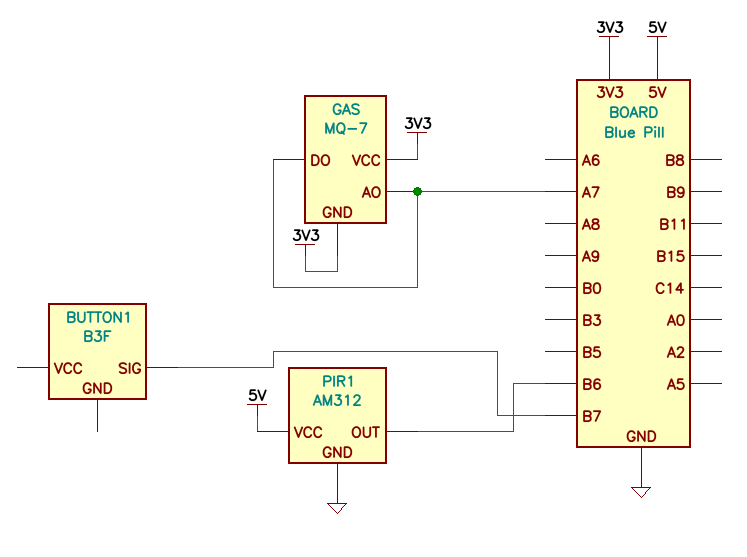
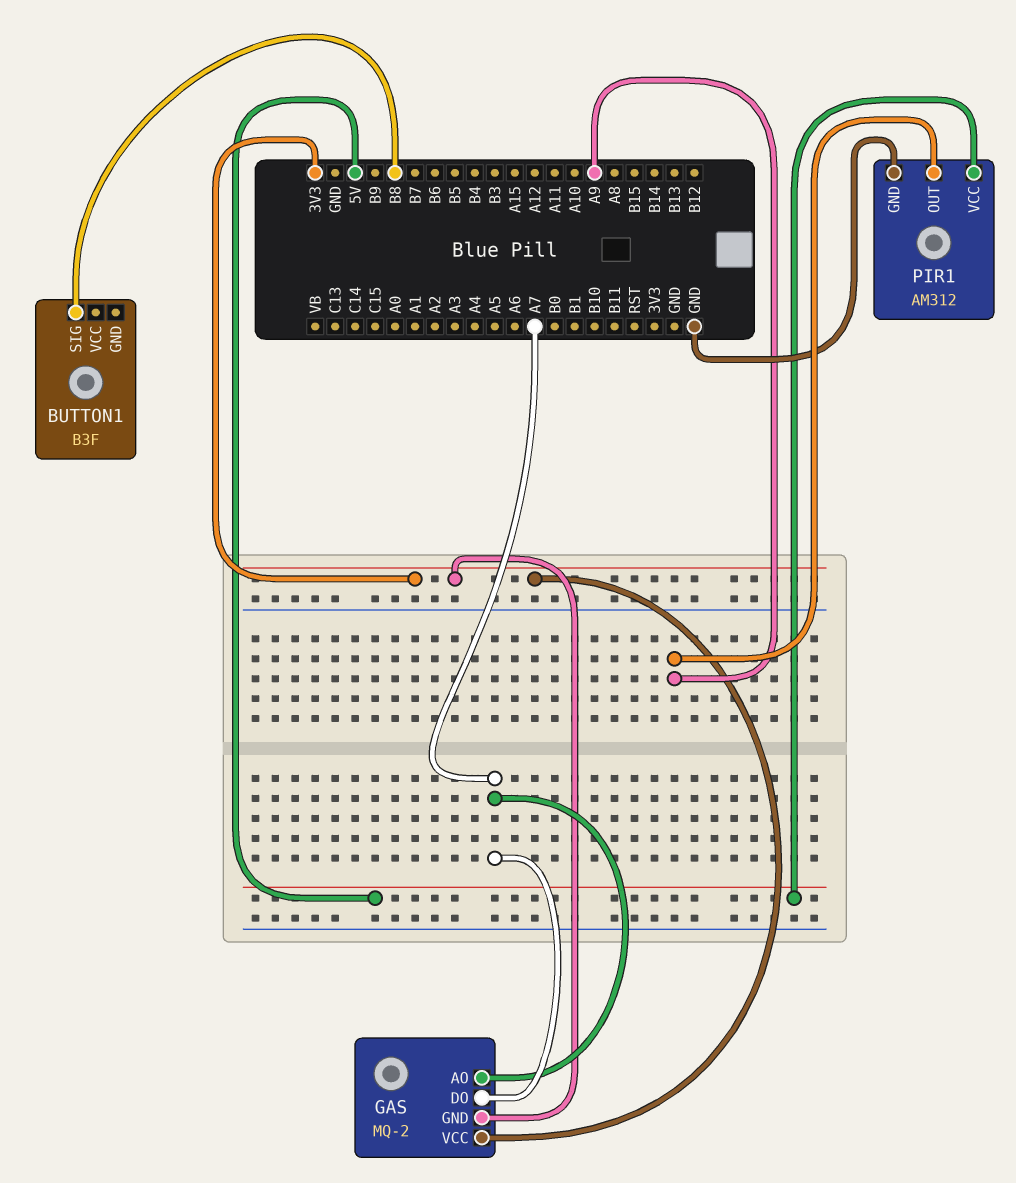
BUTTON1 pin SIG: B7 -> B8
GAS: MQ-7 -> MQ-2
PIR1 pin OUT: B6 -> A9

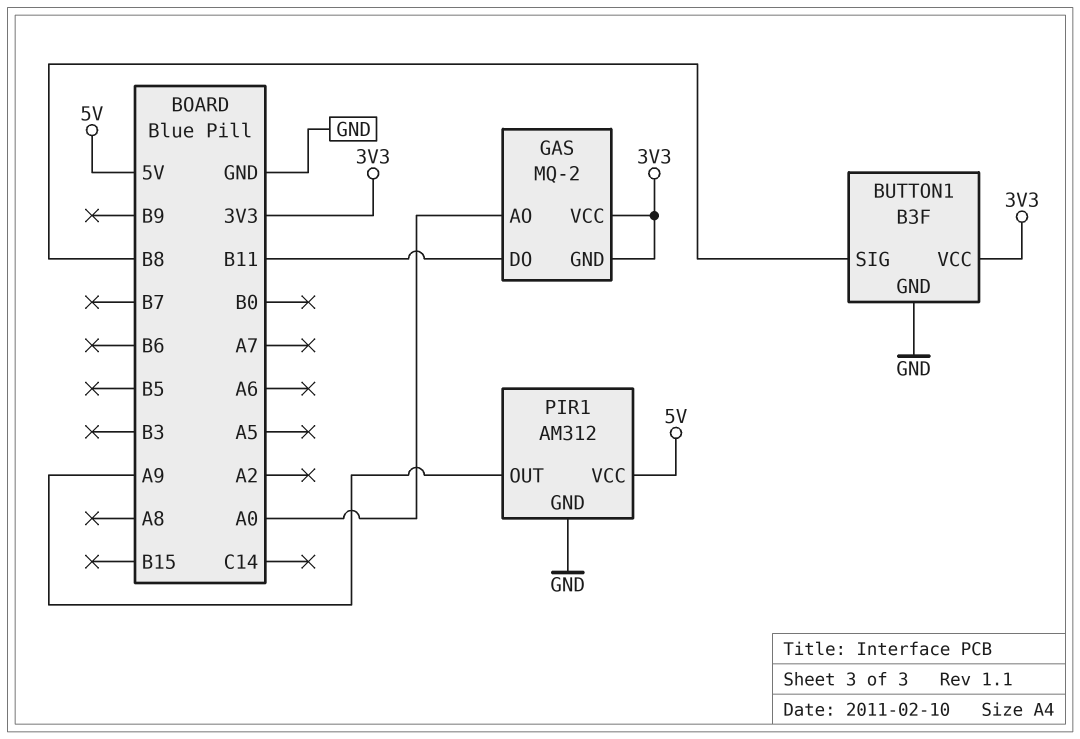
BUTTON1 pin GND: none -> GND
BUTTON1 pin VCC: none -> 3V3
GAS pin AO: A7 -> A0
GAS pin DO: A7 -> B11

